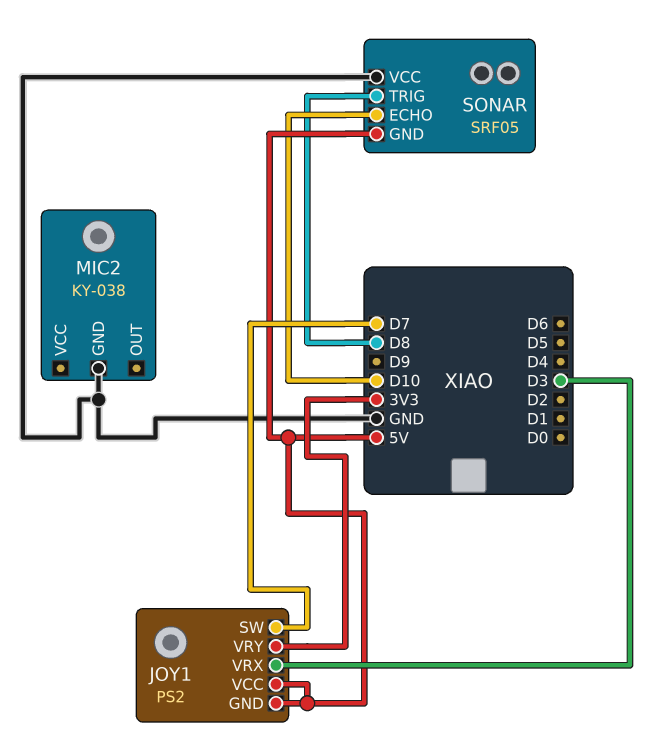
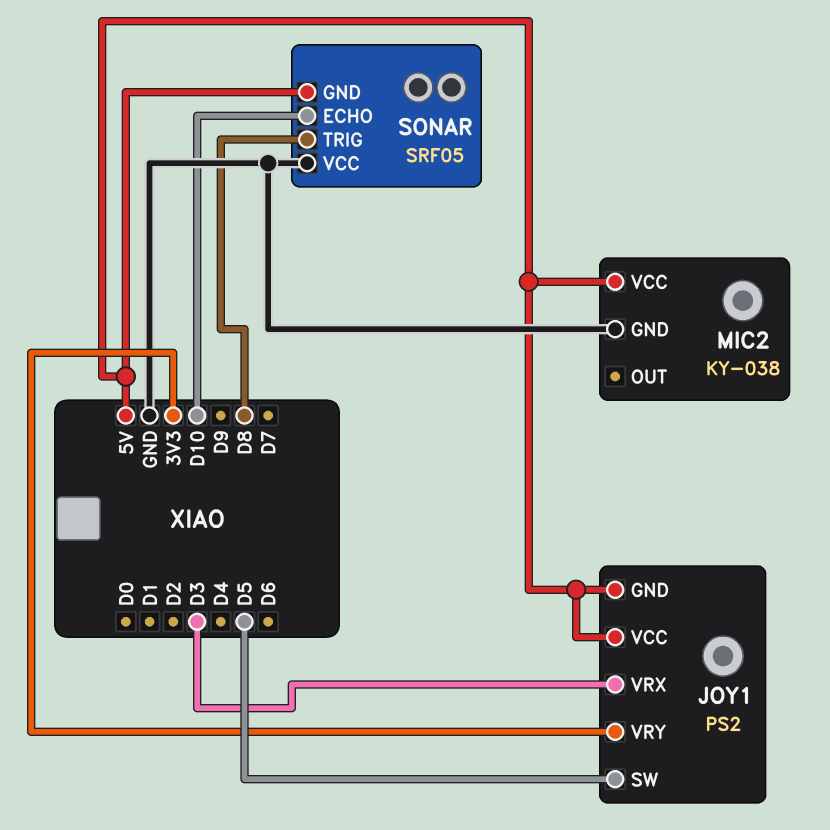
JOY1 pin SW: D7 -> D5
MIC2 pin VCC: none -> 5V

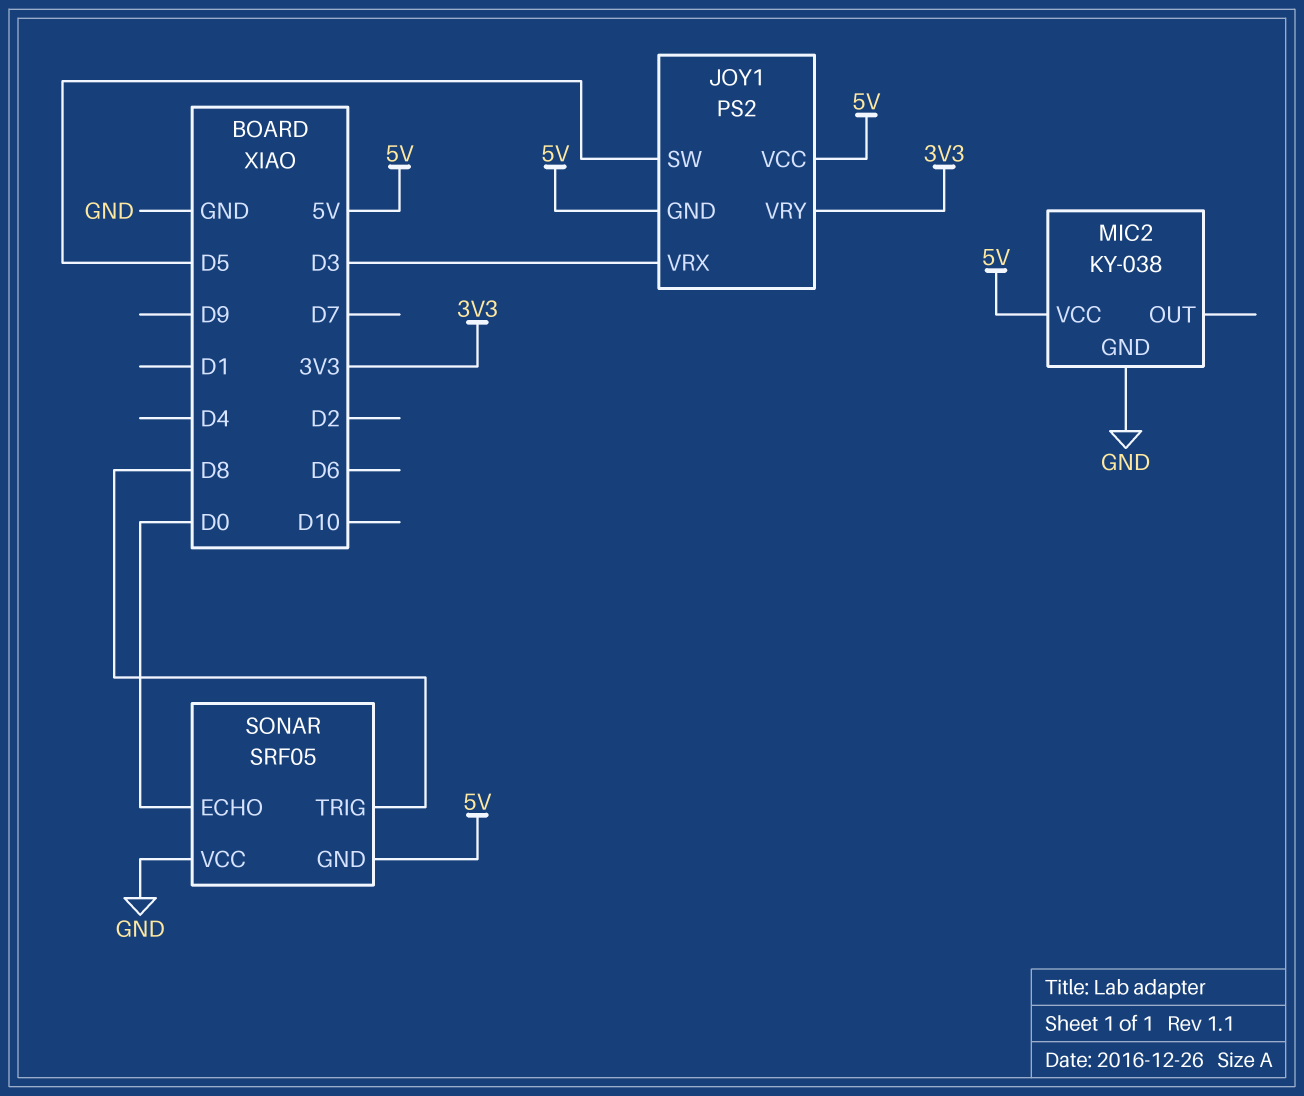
SONAR pin ECHO: D10 -> D0

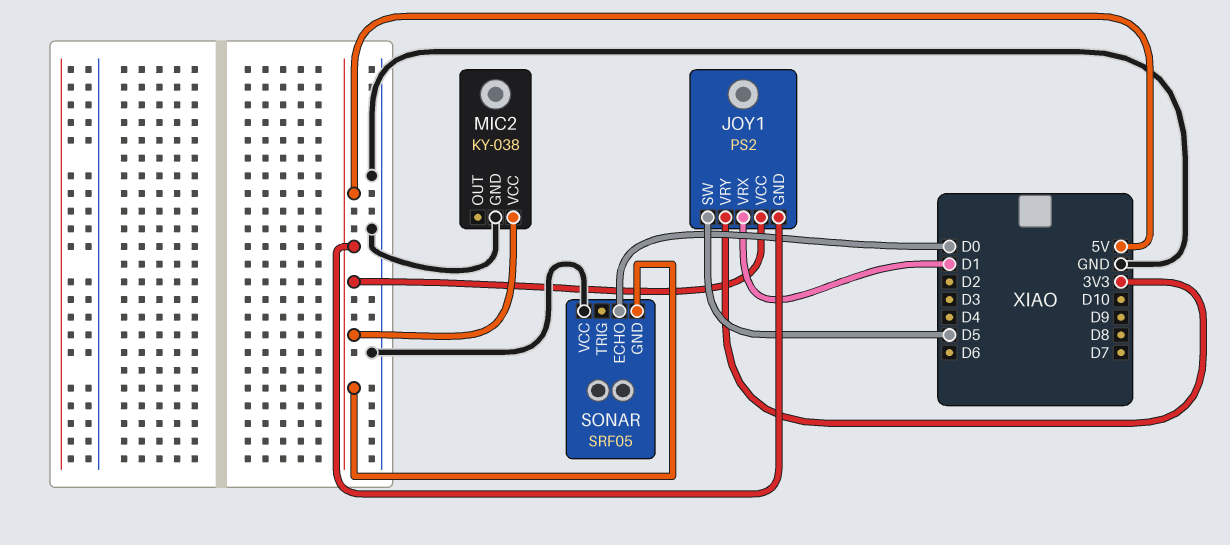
JOY1 pin VRX: D3 -> D1
SONAR pin TRIG: D8 -> none

